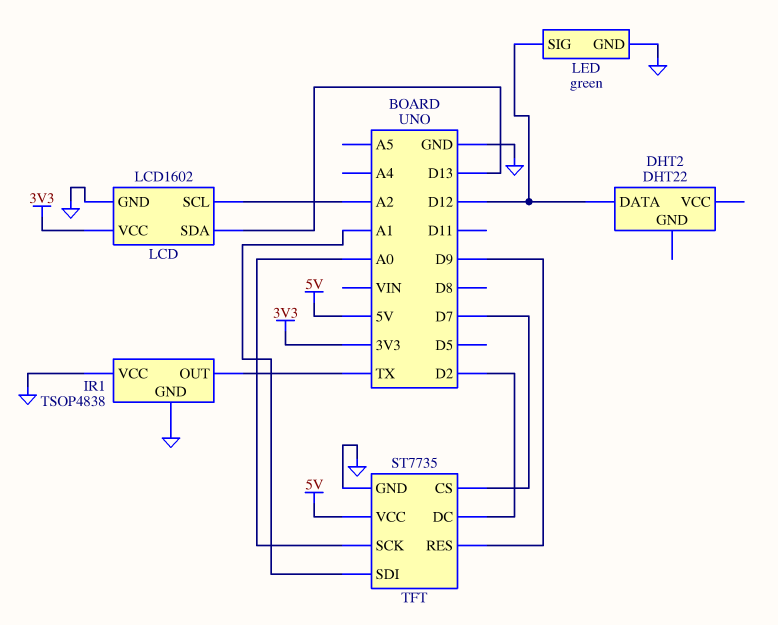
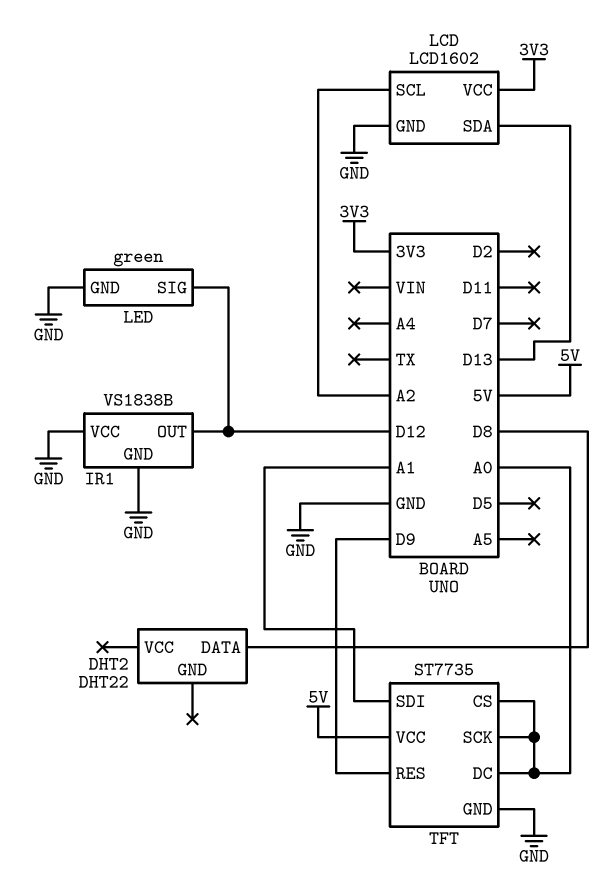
DHT2 pin DATA: D12 -> D8
IR1: TSOP4838 -> VS1838B
IR1 pin OUT: TX -> D12
TFT pin CS: D7 -> A0
TFT pin DC: D2 -> A0

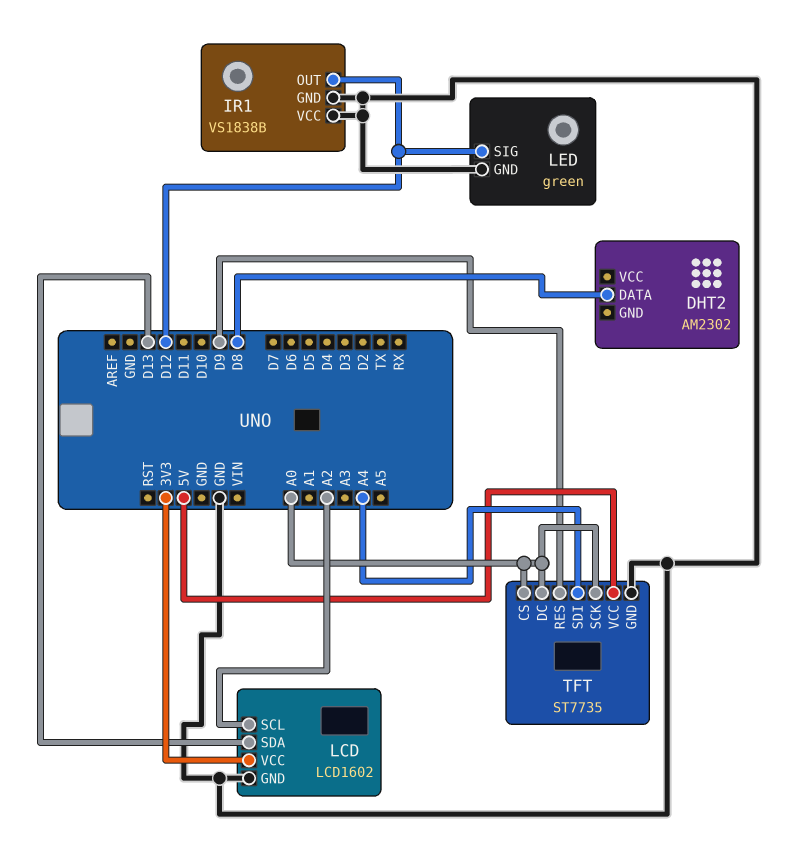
DHT2: DHT22 -> AM2302
TFT pin SDI: A1 -> A4

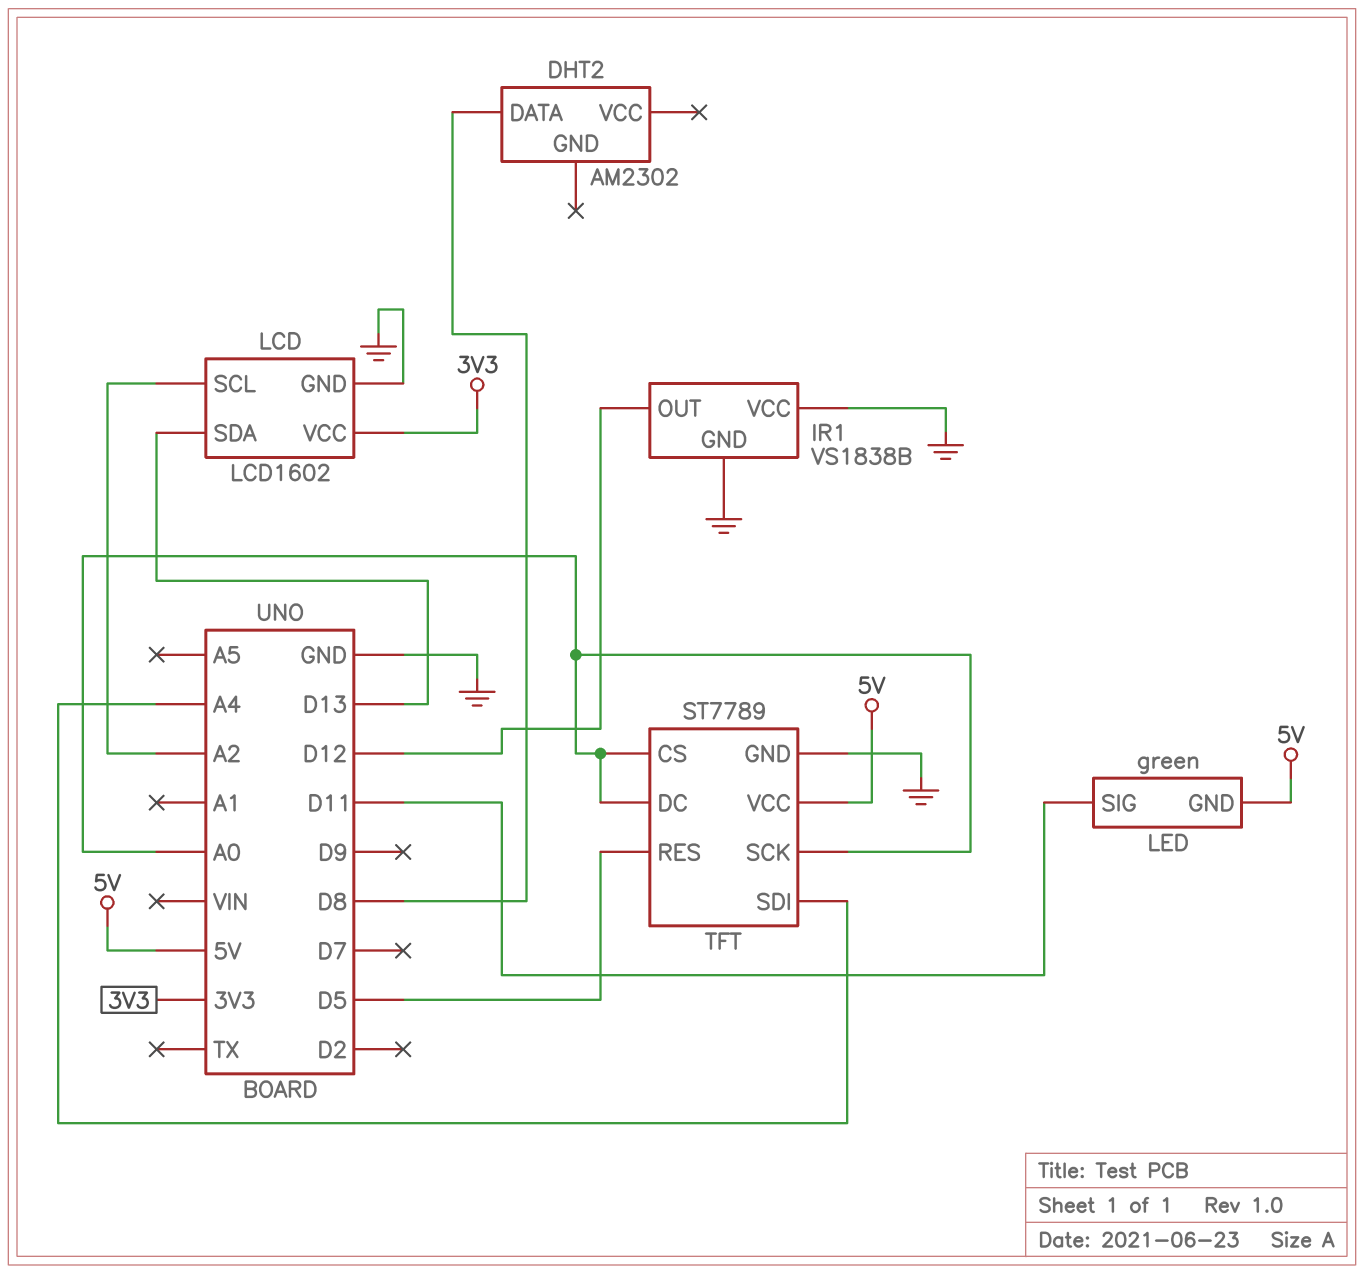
LED pin GND: GND -> 5V
LED pin SIG: D12 -> D11
TFT: ST7735 -> ST7789
TFT pin RES: D9 -> D5

